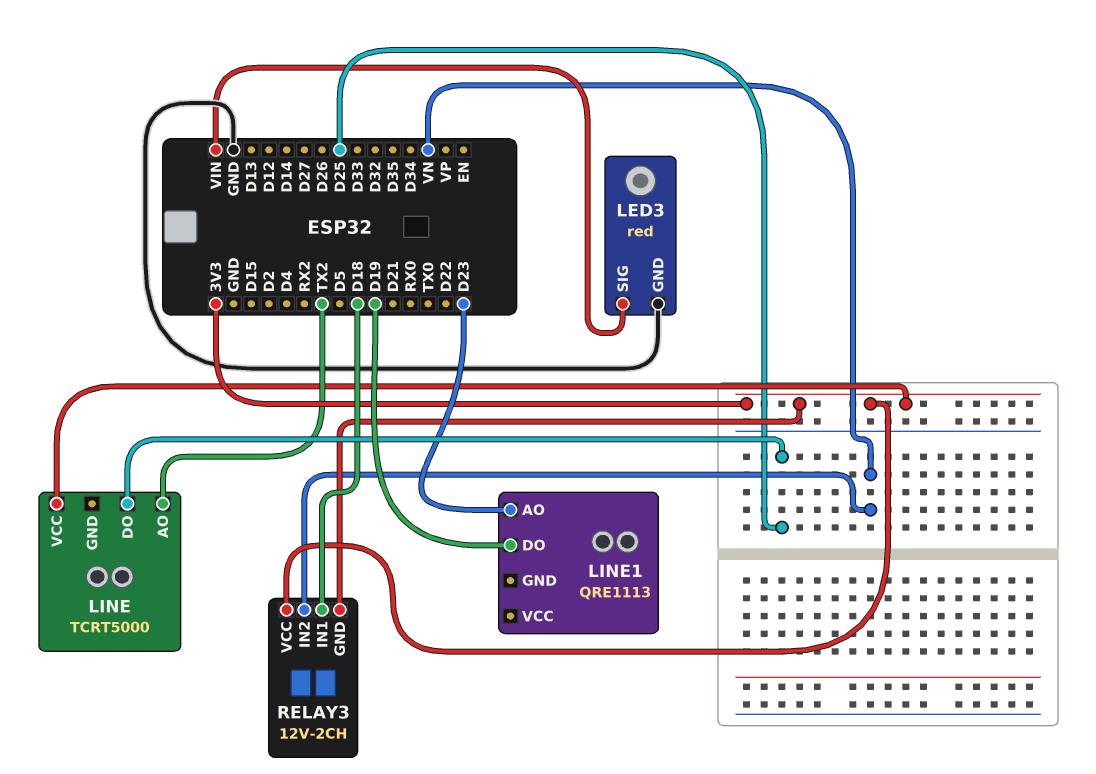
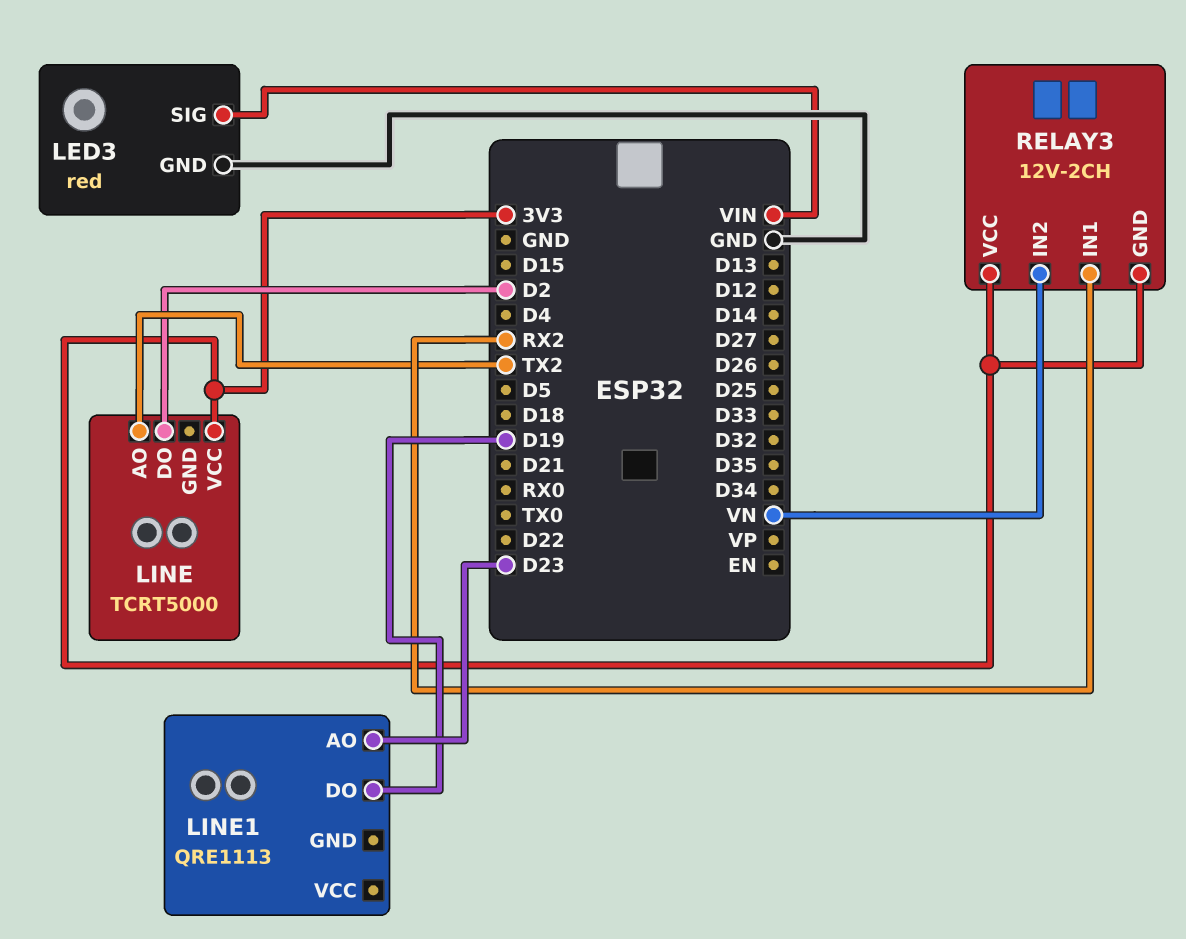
LINE pin DO: D25 -> D2
RELAY3 pin IN1: D18 -> RX2

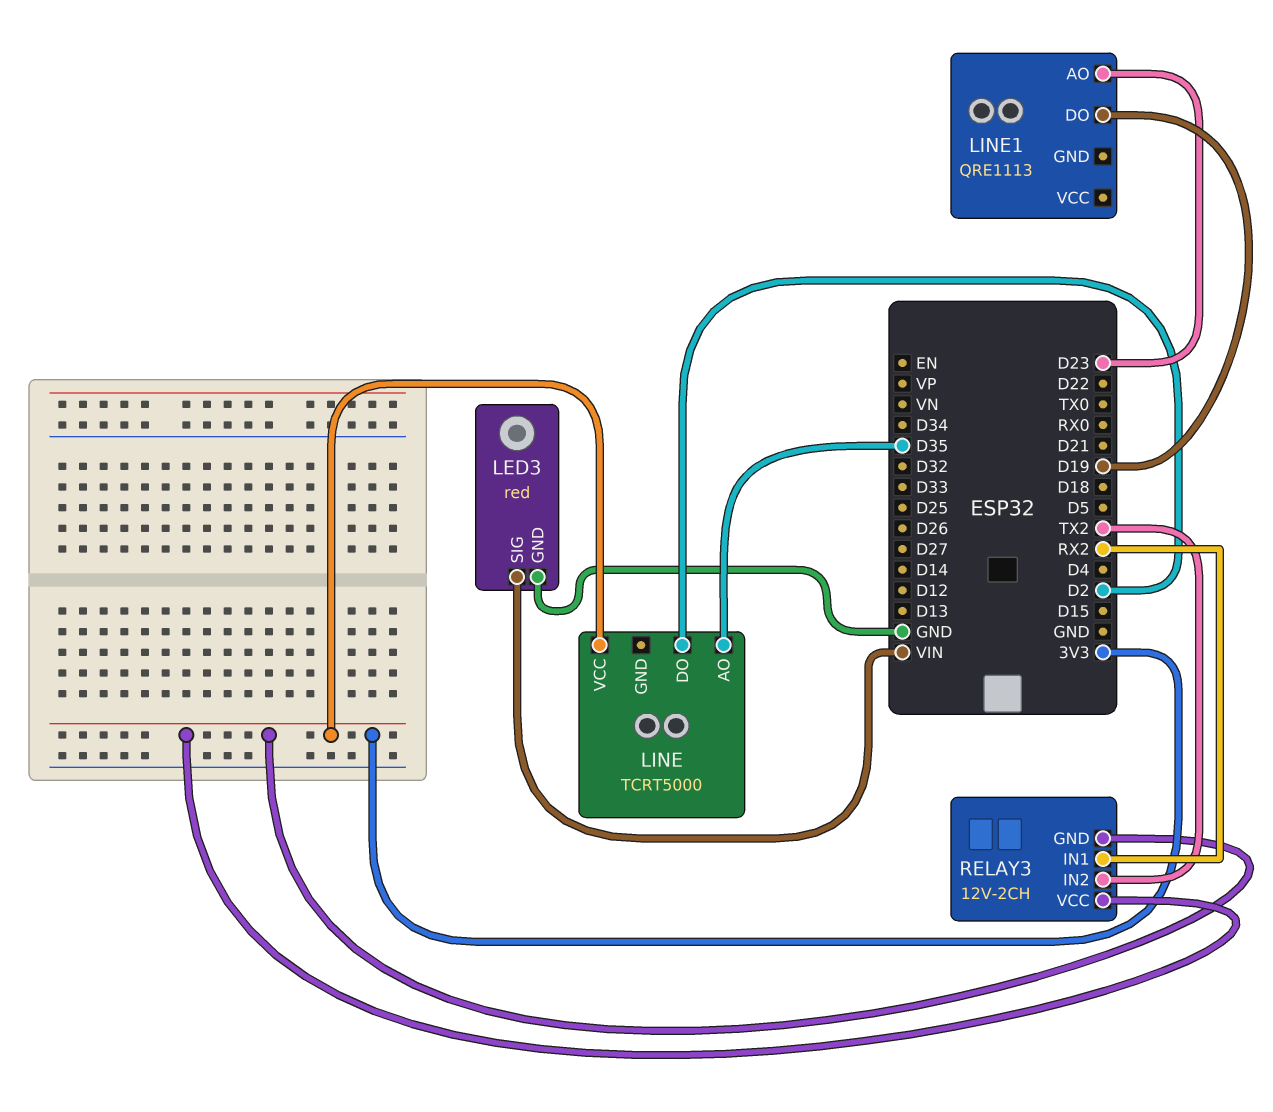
LINE pin AO: TX2 -> D35
RELAY3 pin IN2: VN -> TX2

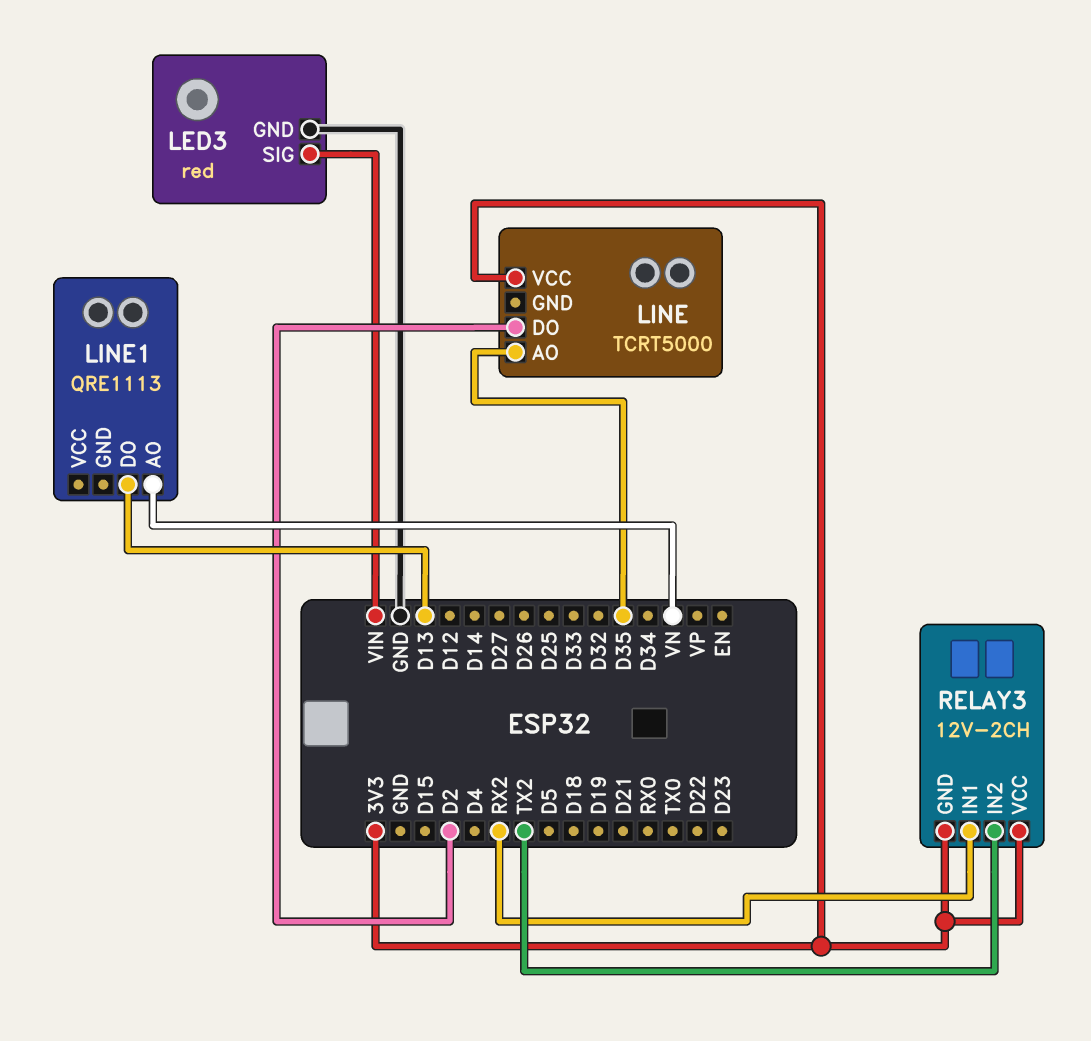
LINE1 pin AO: D23 -> VN
LINE1 pin DO: D19 -> D13

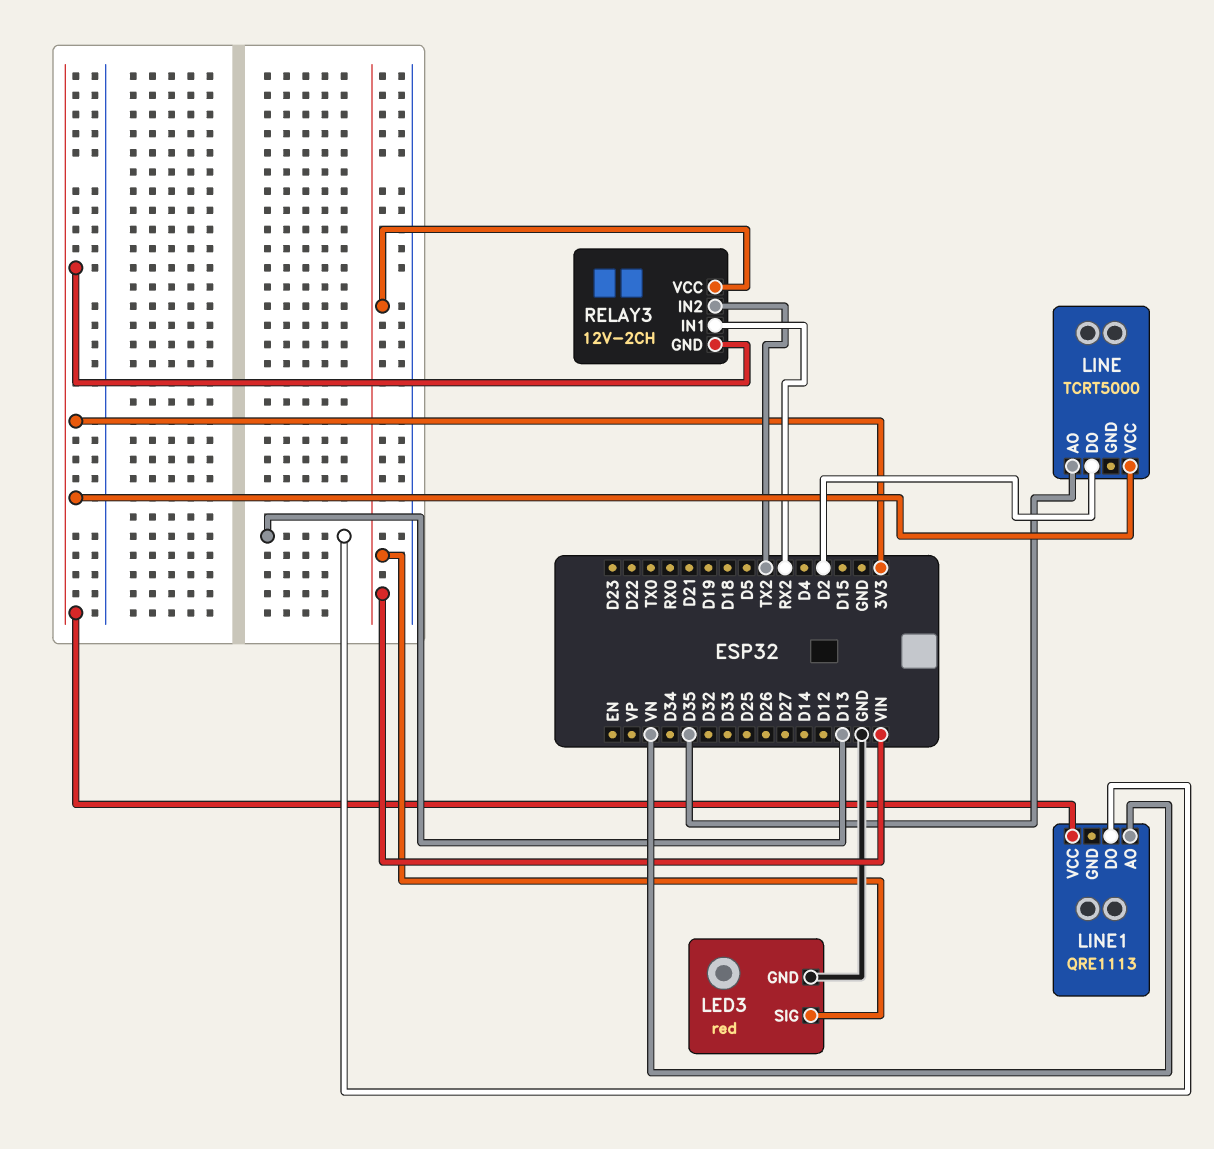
LINE1 pin VCC: none -> 3V3
RELAY3 pin VCC: 3V3 -> VIN

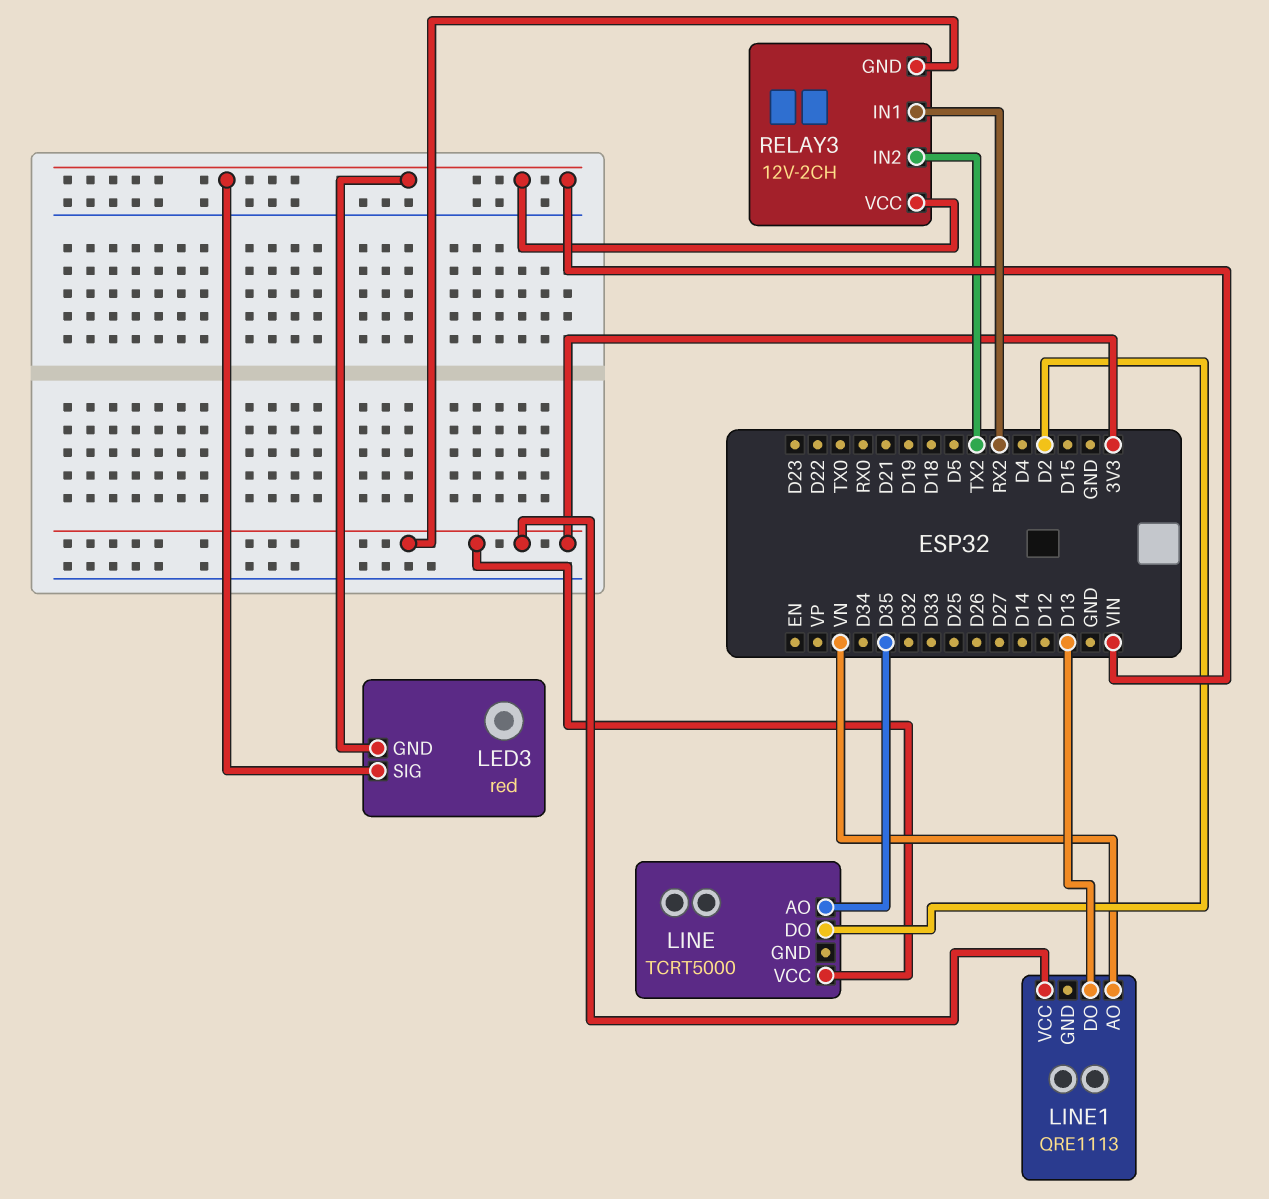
LED3 pin GND: GND -> VIN

